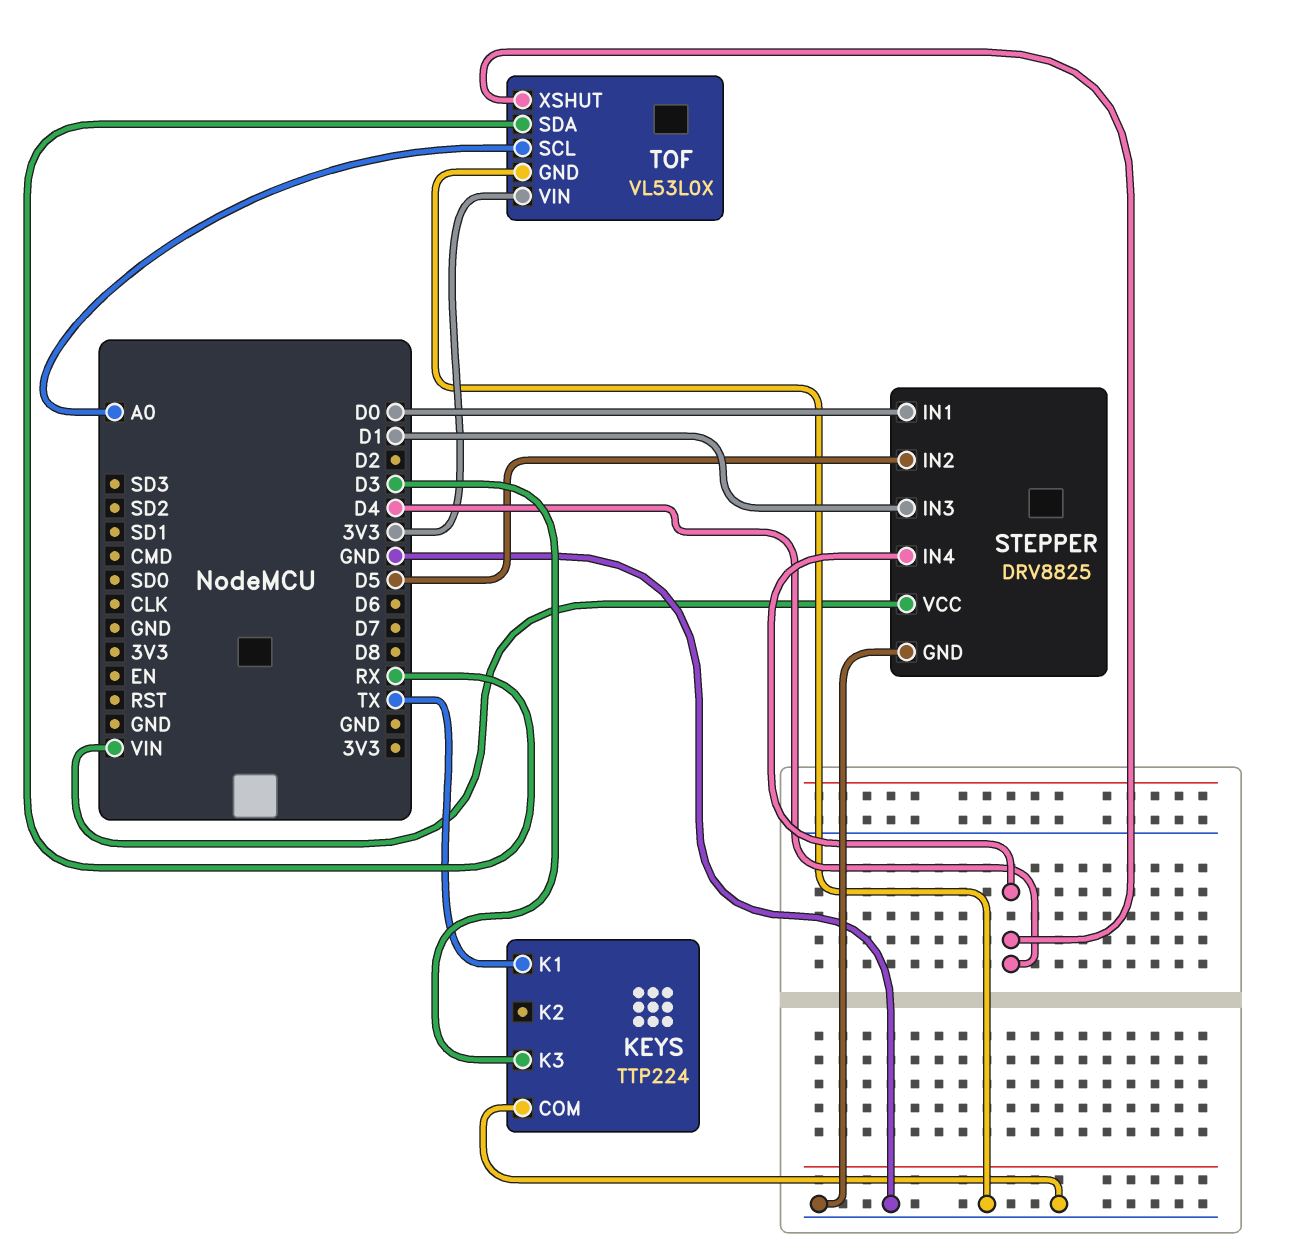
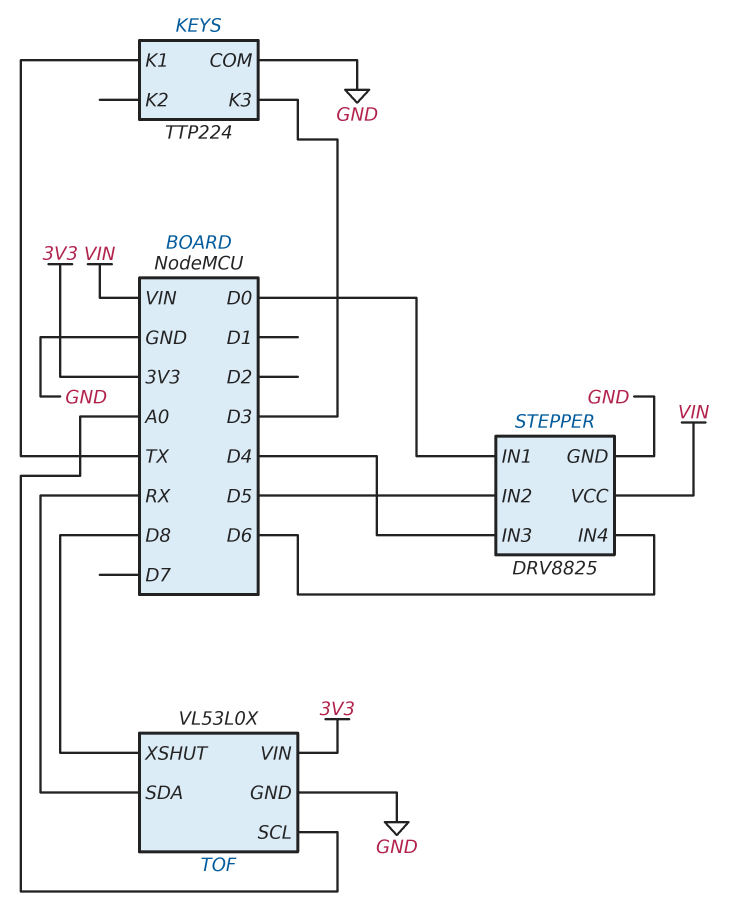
STEPPER pin IN3: D1 -> D4
STEPPER pin IN4: D4 -> D6
TOF pin XSHUT: D4 -> D8

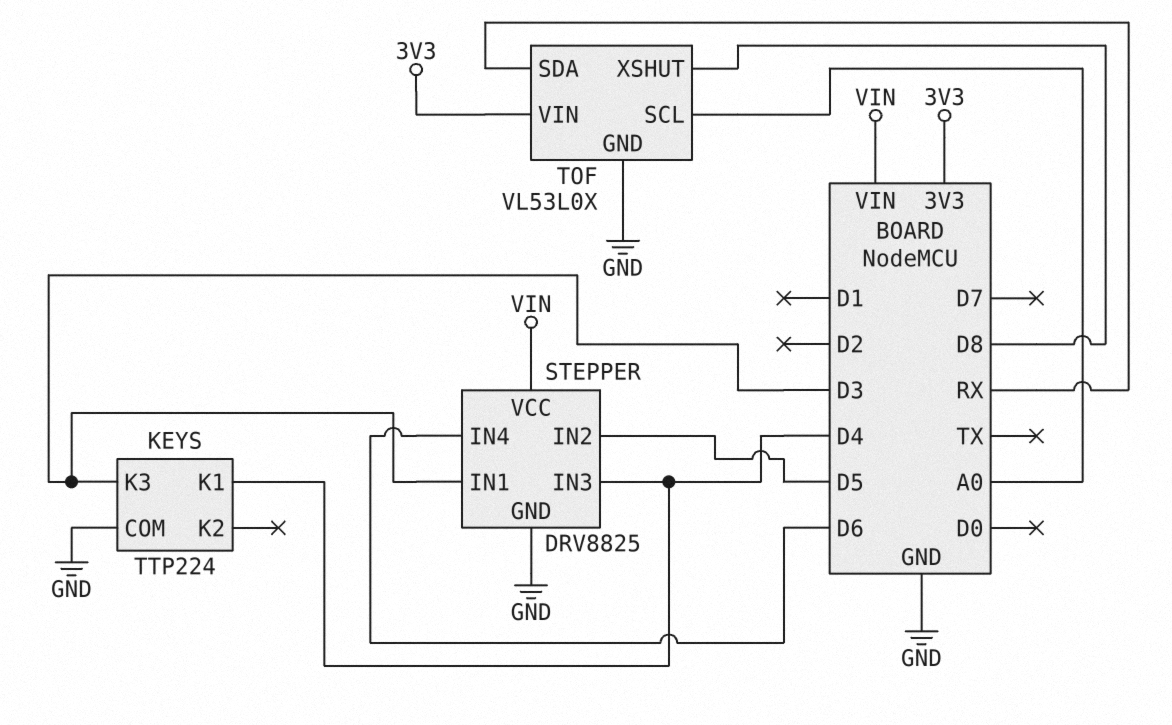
KEYS pin K1: TX -> D4
STEPPER pin IN1: D0 -> D3

